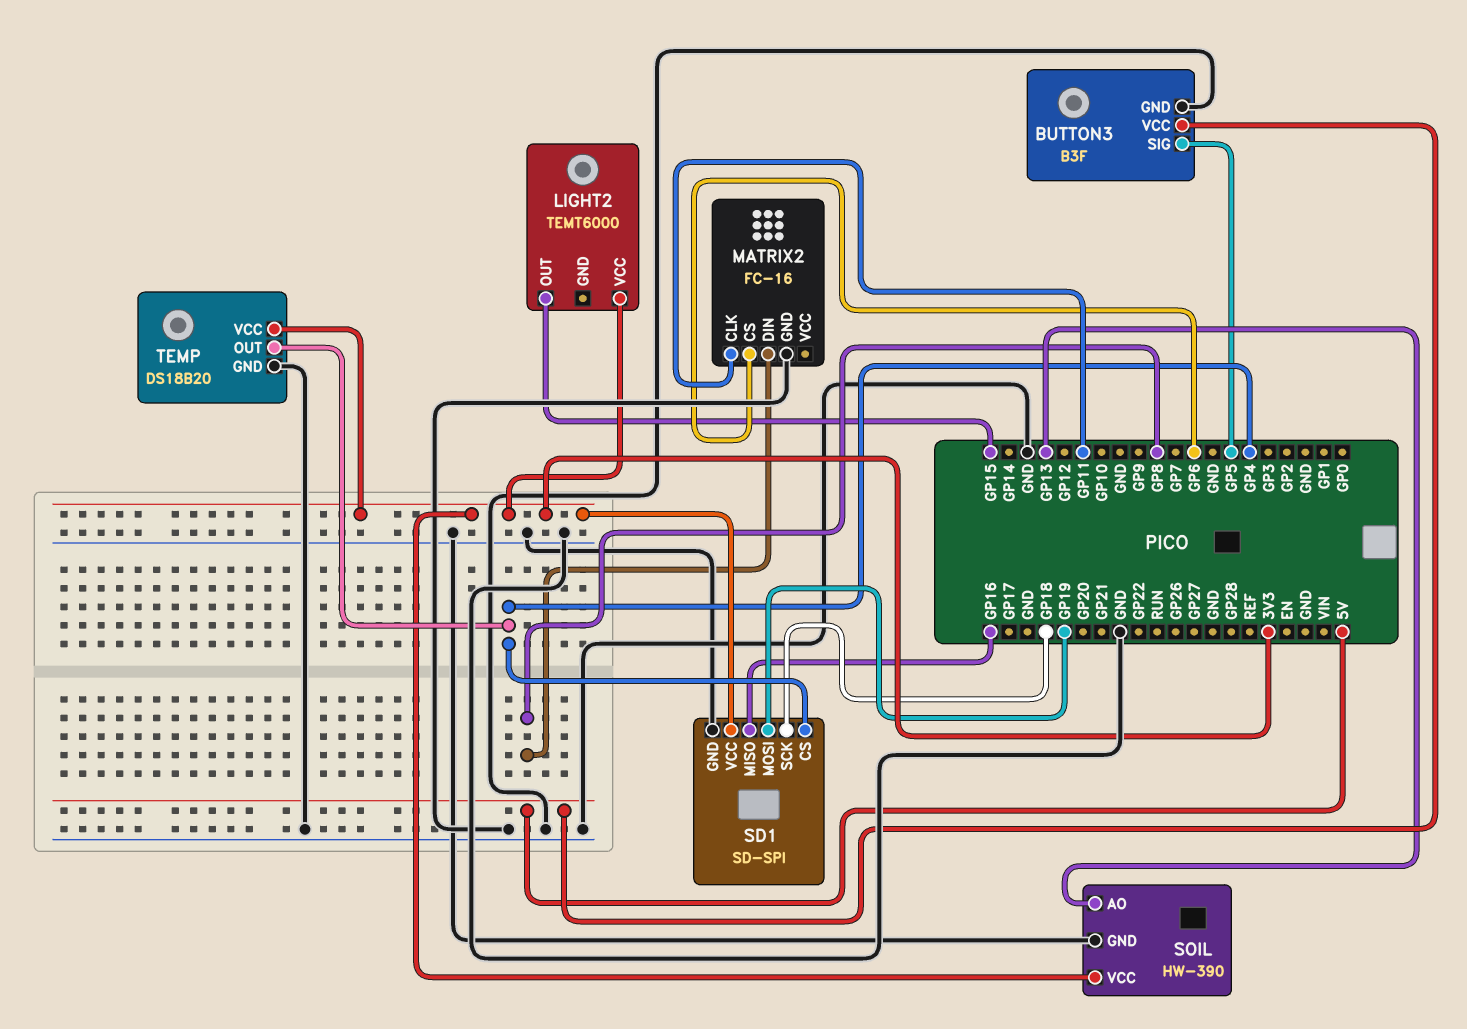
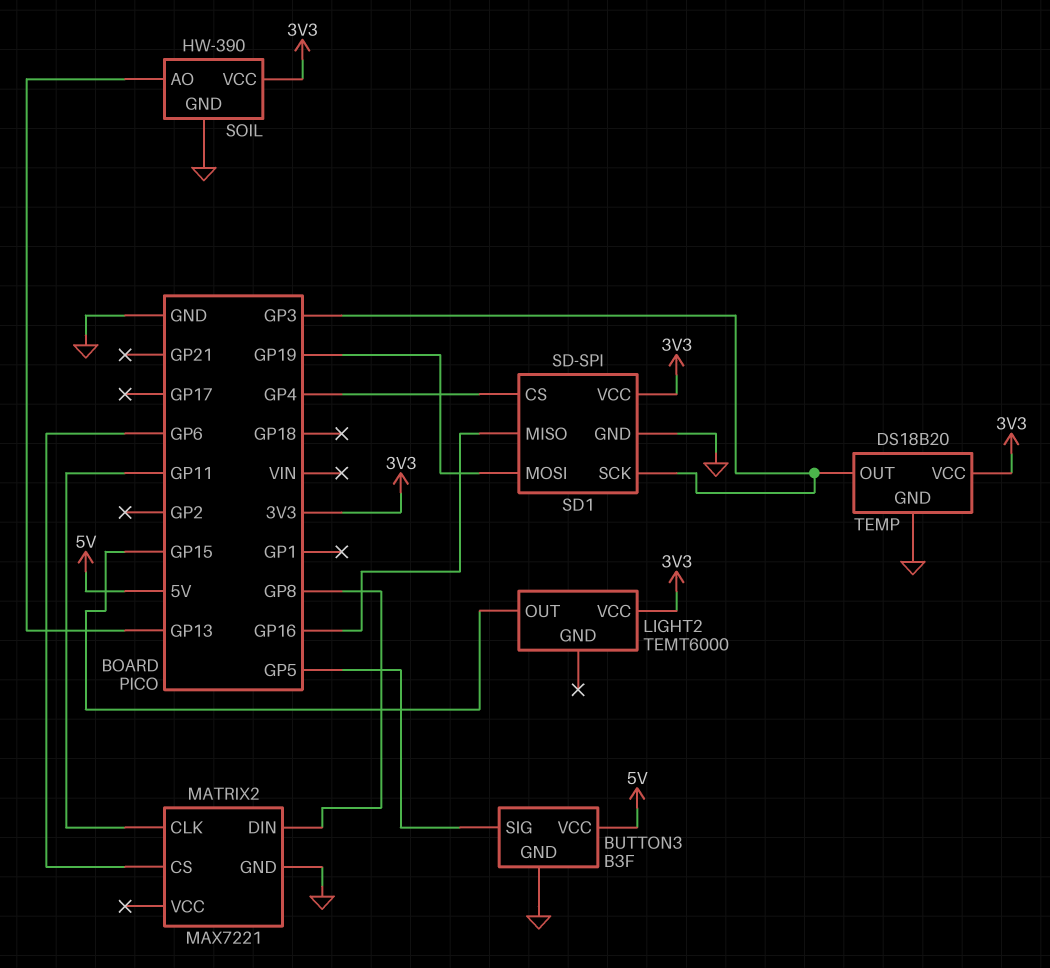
MATRIX2: FC-16 -> MAX7221
SD1 pin SCK: GP18 -> GP3
TEMP pin OUT: GP4 -> GP3

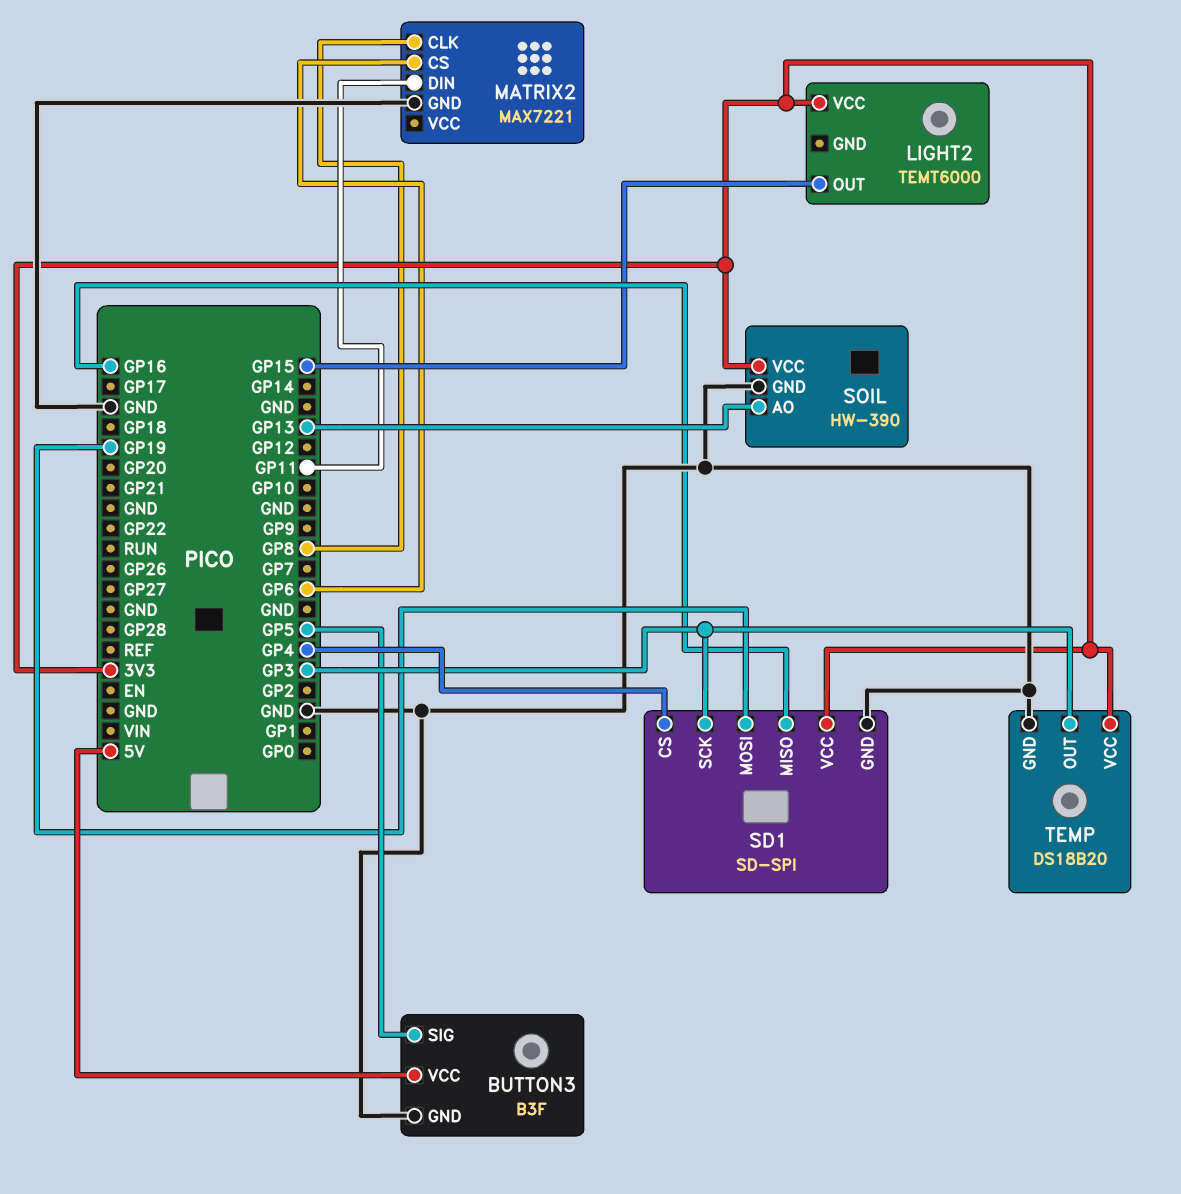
MATRIX2 pin CLK: GP11 -> GP8
MATRIX2 pin DIN: GP8 -> GP11

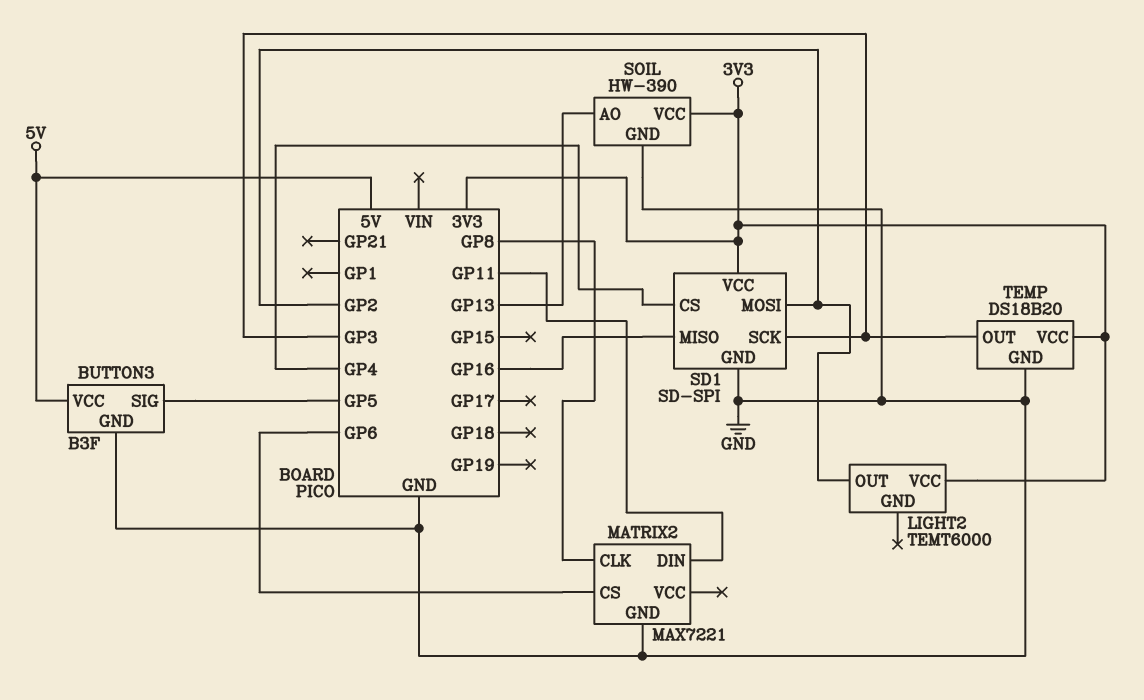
LIGHT2 pin OUT: GP15 -> GP2
SD1 pin MOSI: GP19 -> GP2

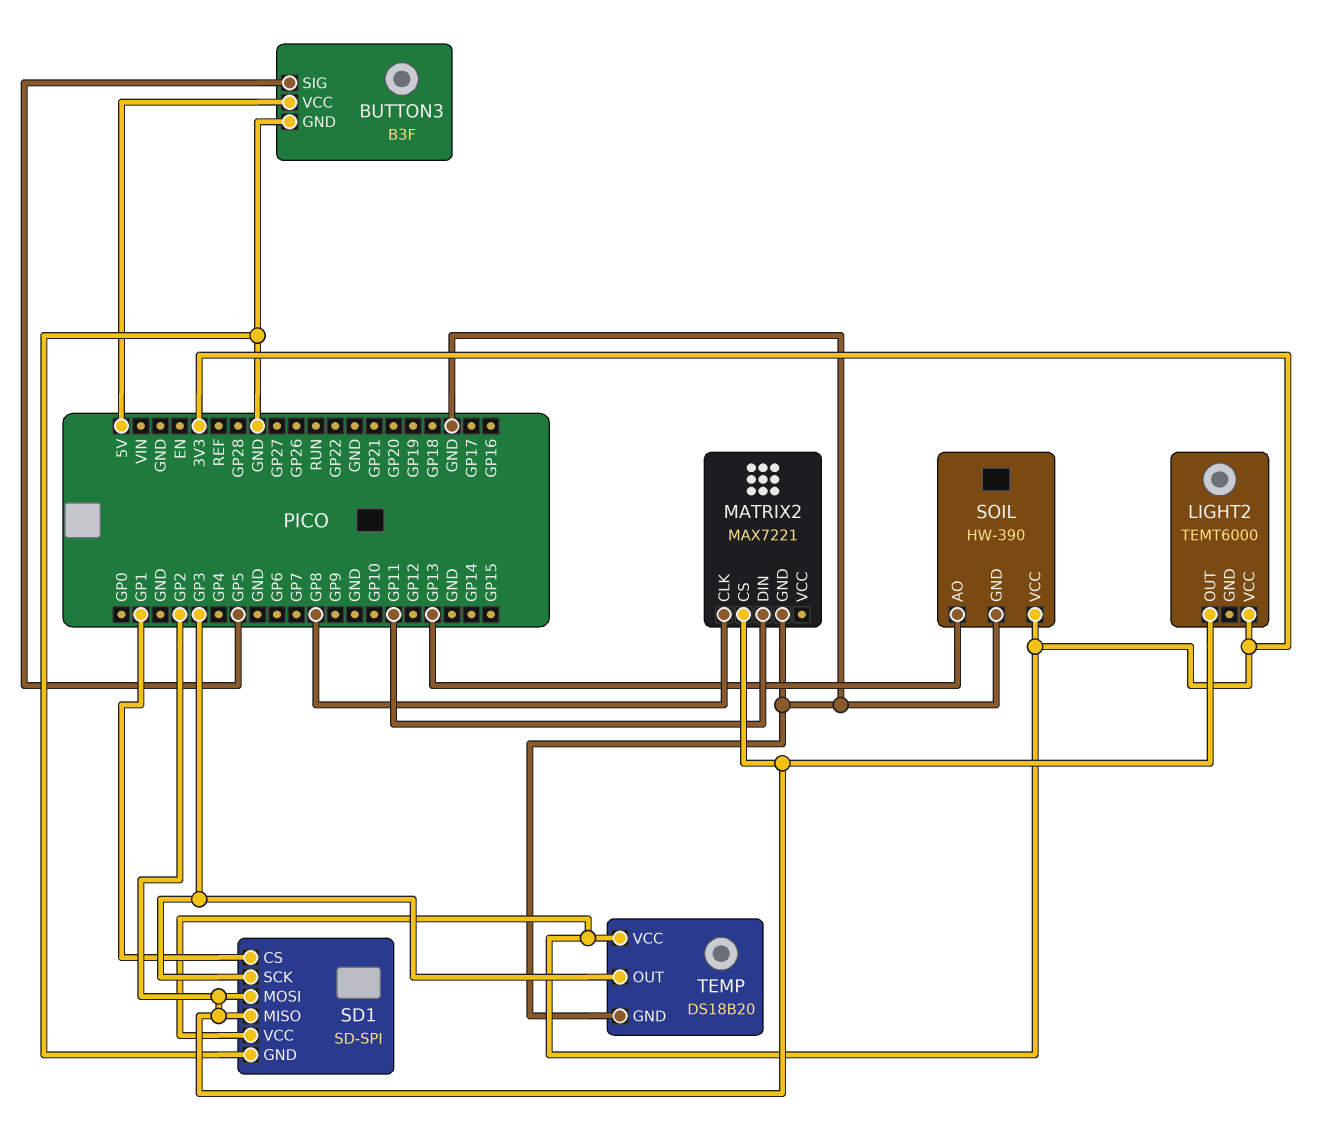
MATRIX2 pin CS: GP6 -> GP2
SD1 pin CS: GP4 -> GP1
SD1 pin MISO: GP16 -> GP2

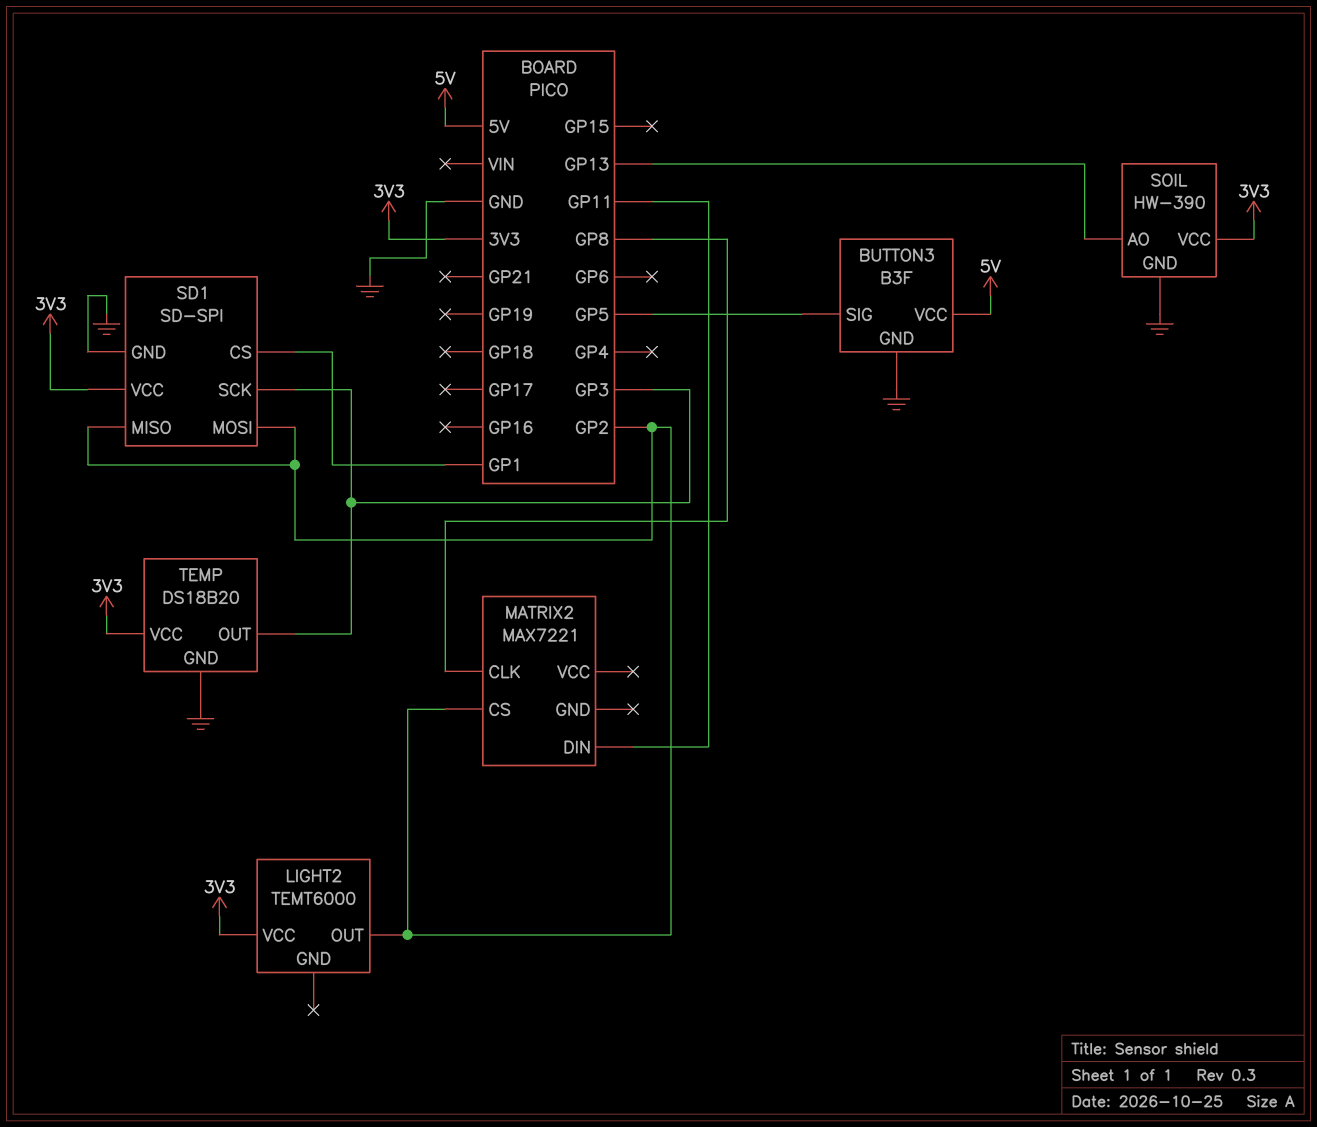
MATRIX2 pin GND: GND -> none

